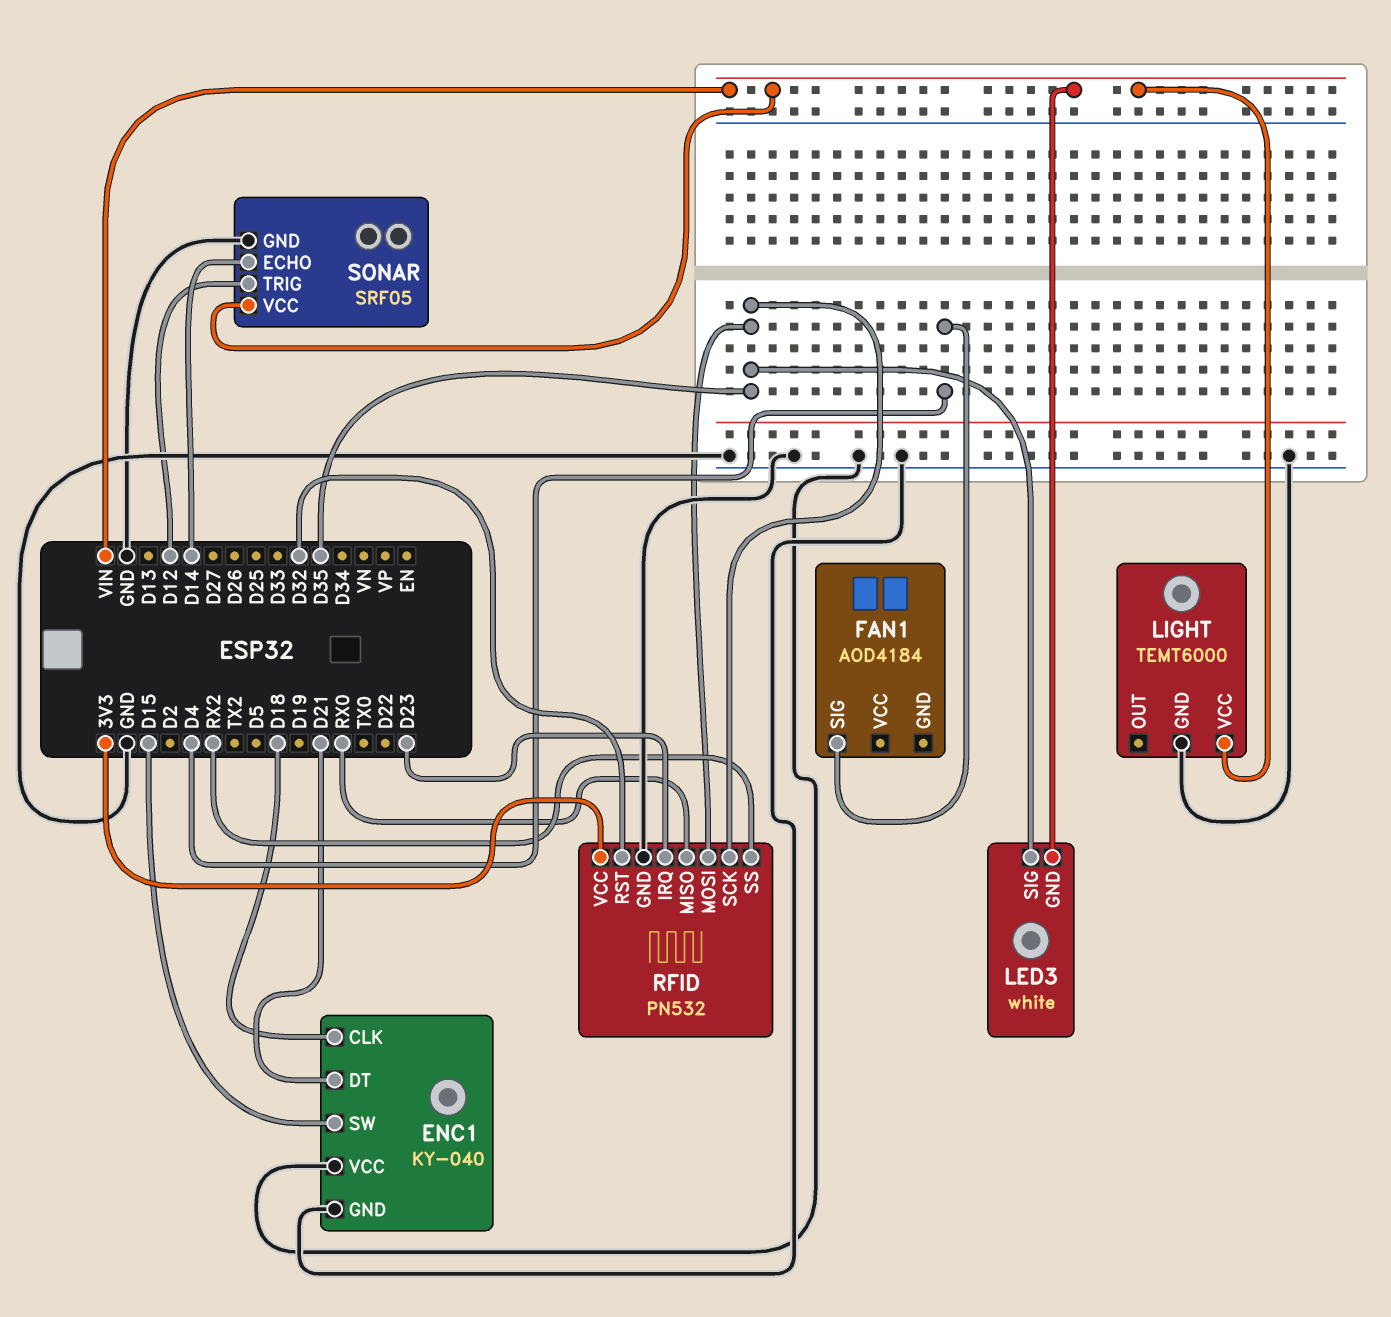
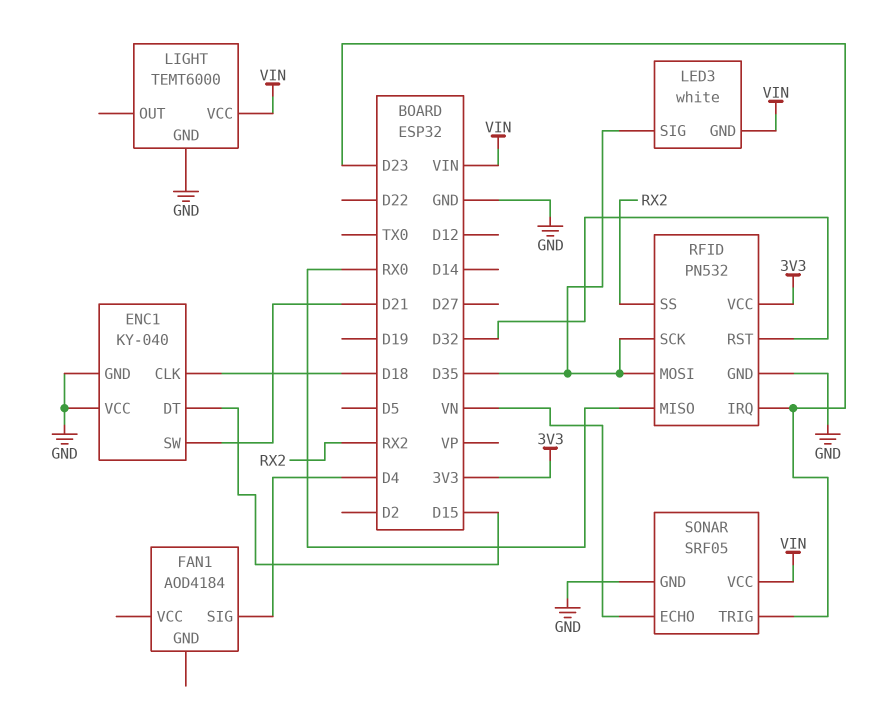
ENC1 pin DT: D21 -> D15
ENC1 pin SW: D15 -> D21
SONAR pin ECHO: D14 -> VN
SONAR pin TRIG: D12 -> D23

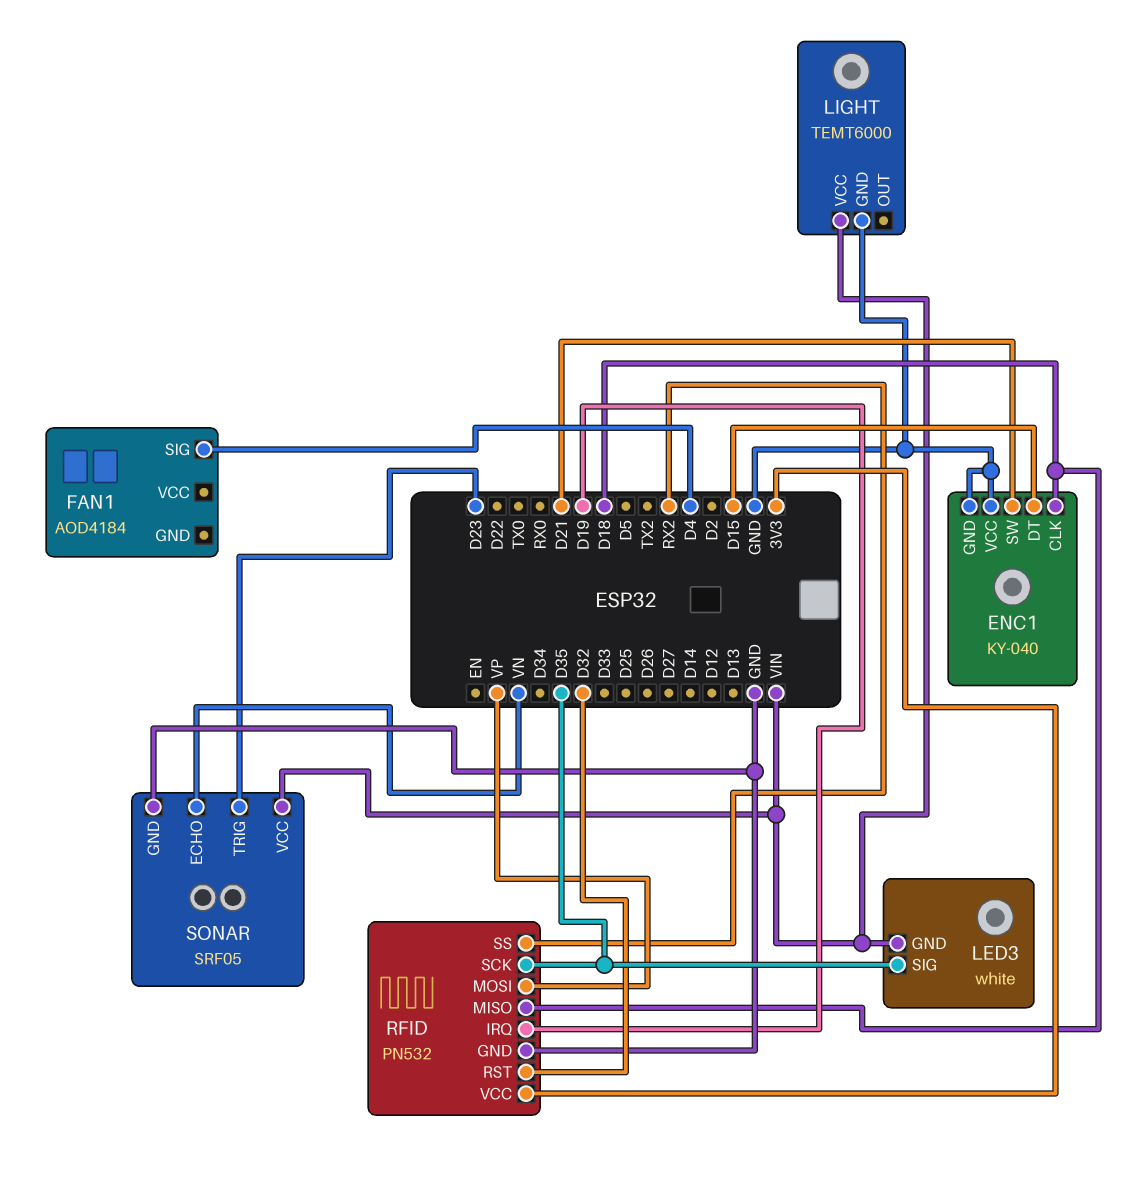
RFID pin IRQ: D23 -> D19
RFID pin MISO: RX0 -> D18
RFID pin MOSI: D35 -> VP

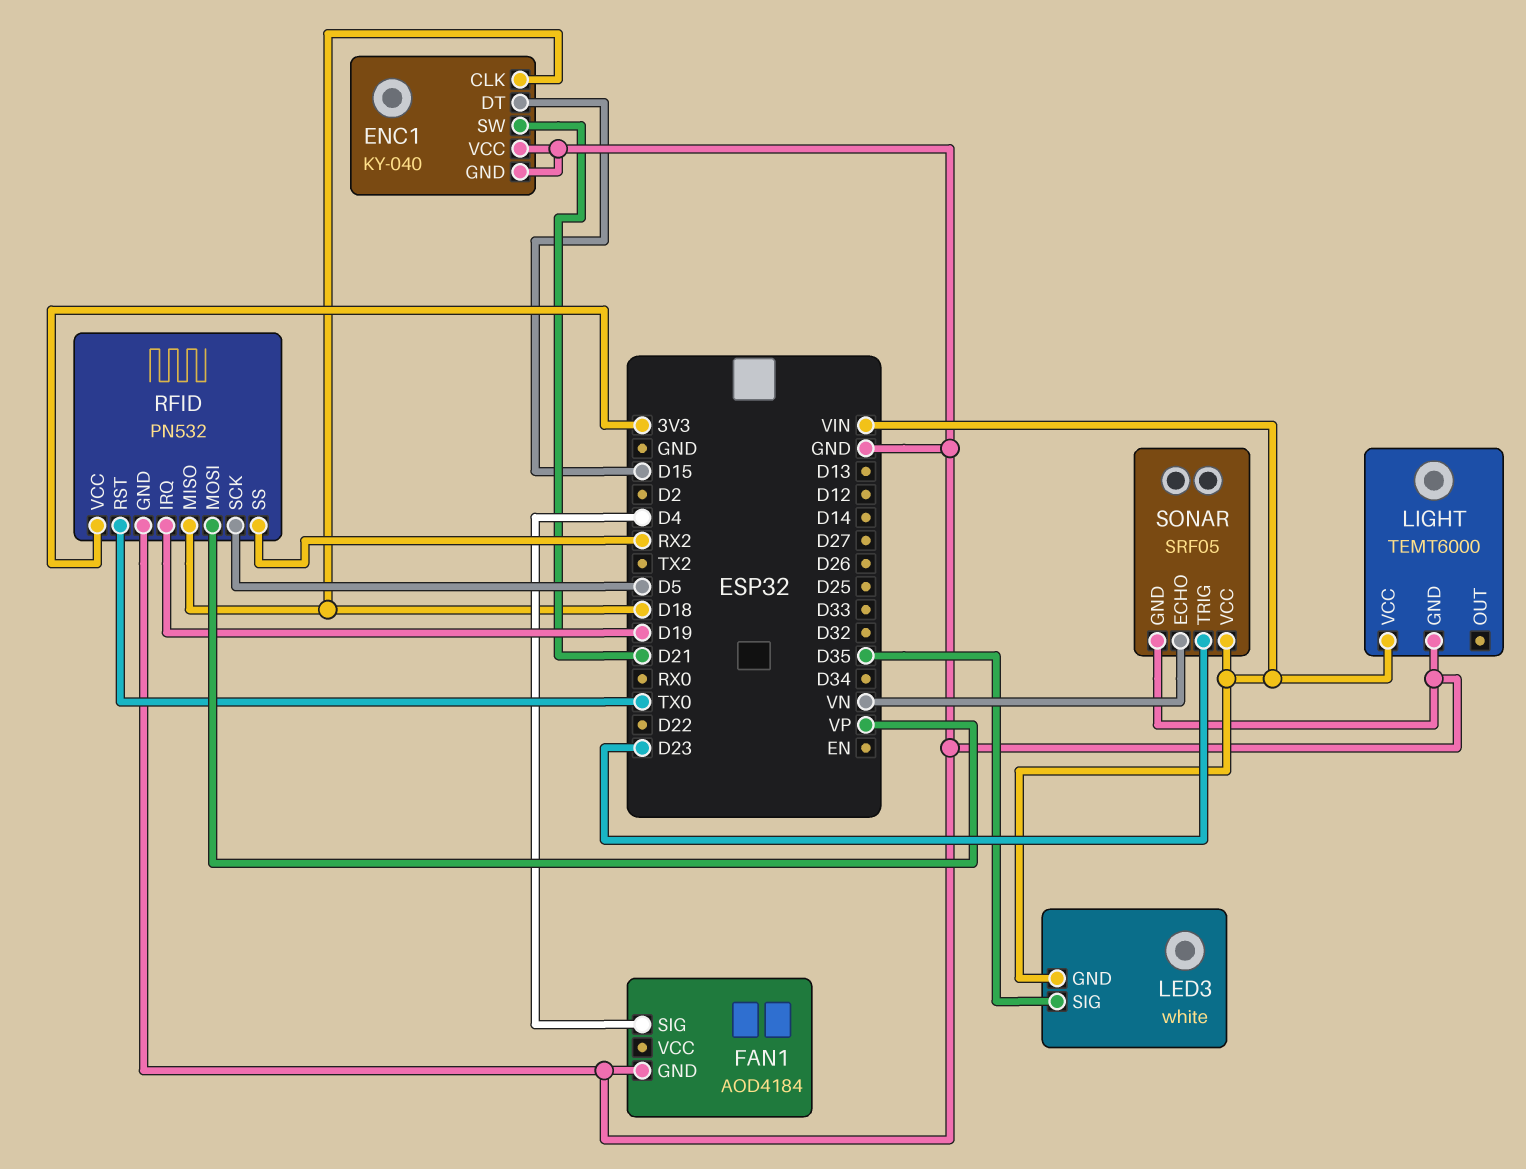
FAN1 pin GND: none -> GND
RFID pin RST: D32 -> TX0
RFID pin SCK: D35 -> D5

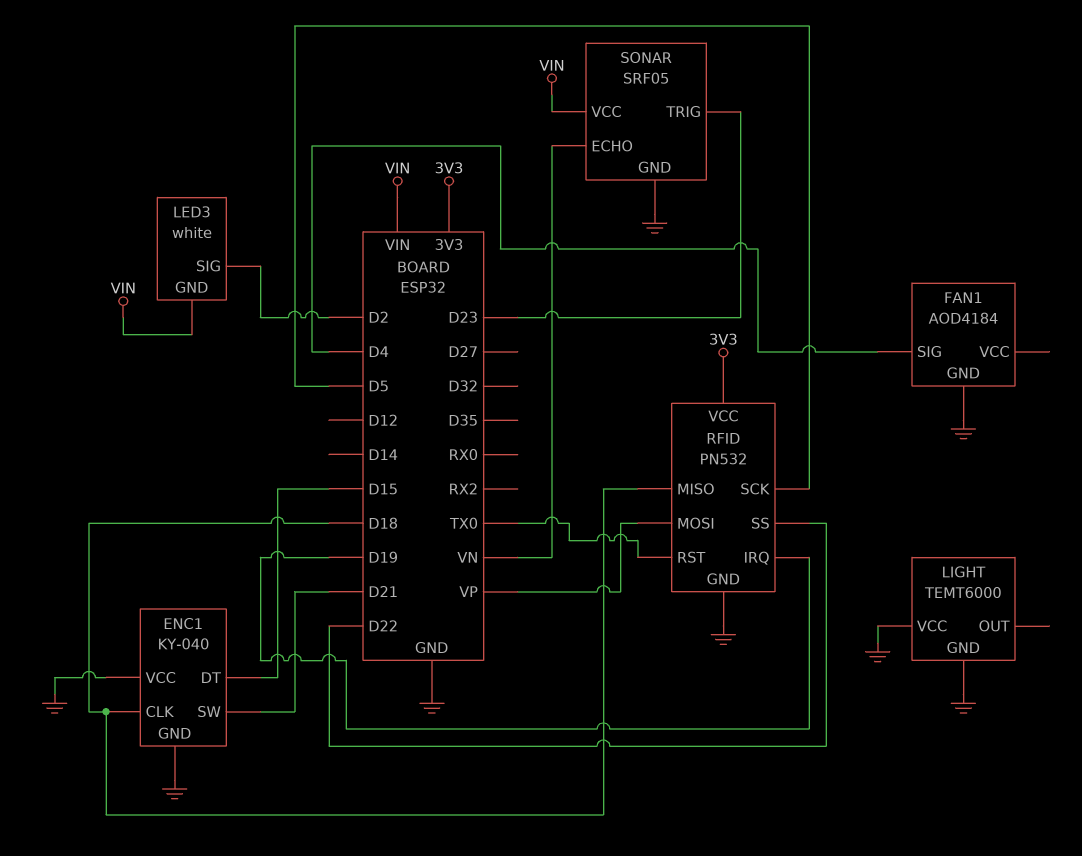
LED3 pin SIG: D35 -> D2
LIGHT pin VCC: VIN -> GND
RFID pin SS: RX2 -> D22

